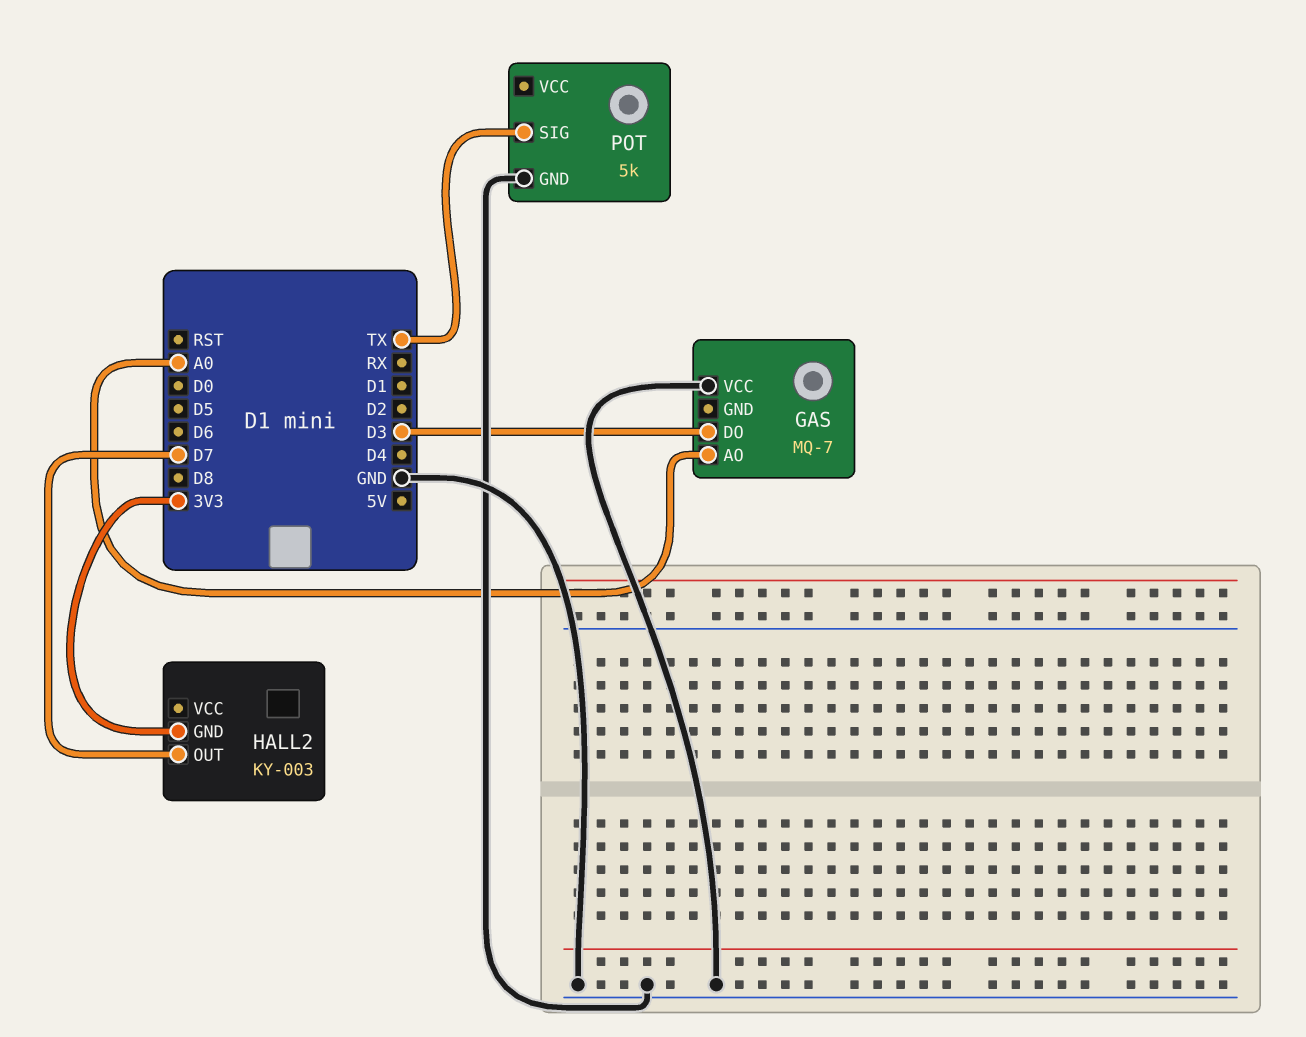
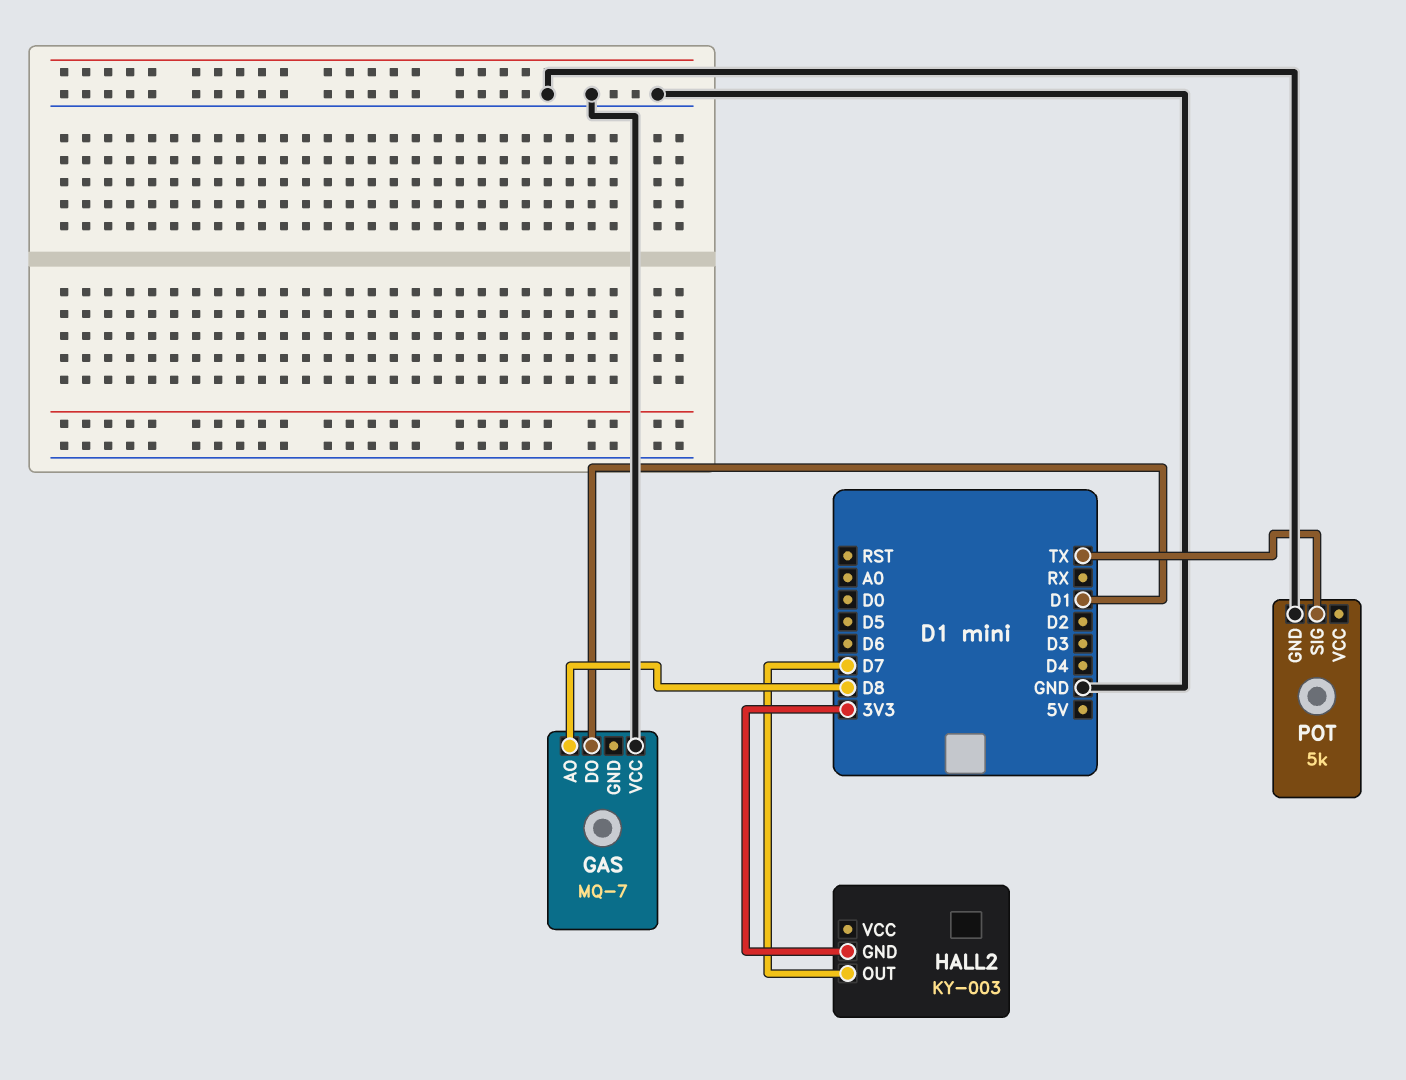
GAS pin AO: A0 -> D8
GAS pin DO: D3 -> D1

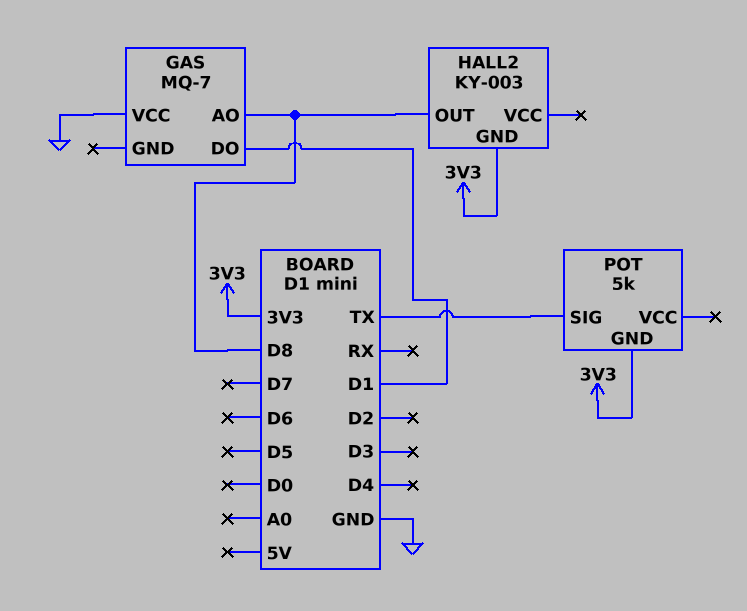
HALL2 pin OUT: D7 -> D8
POT pin GND: GND -> 3V3

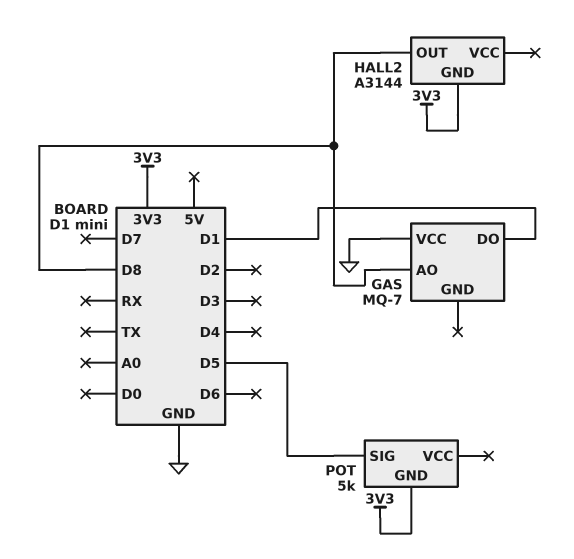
HALL2: KY-003 -> A3144
POT pin SIG: TX -> D5

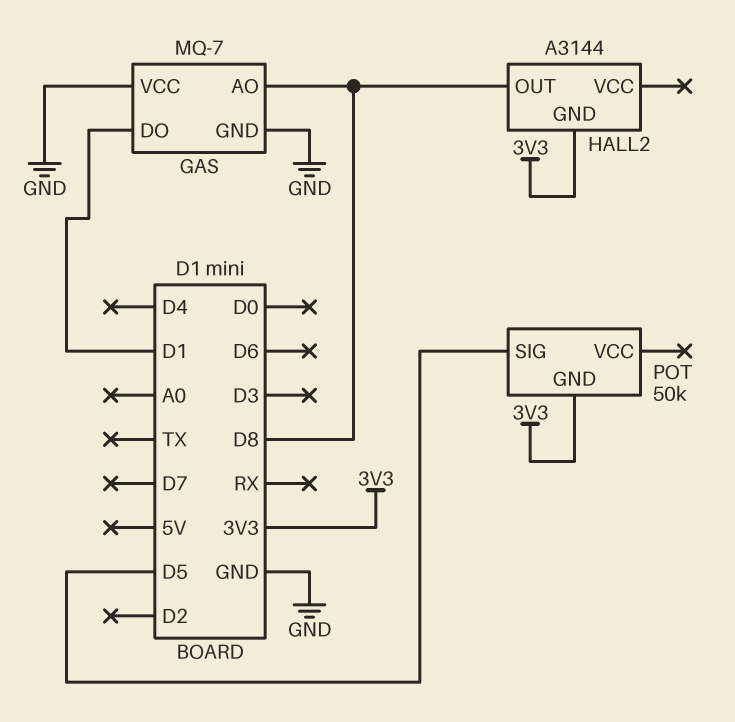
GAS pin GND: none -> GND
POT: 5k -> 50k

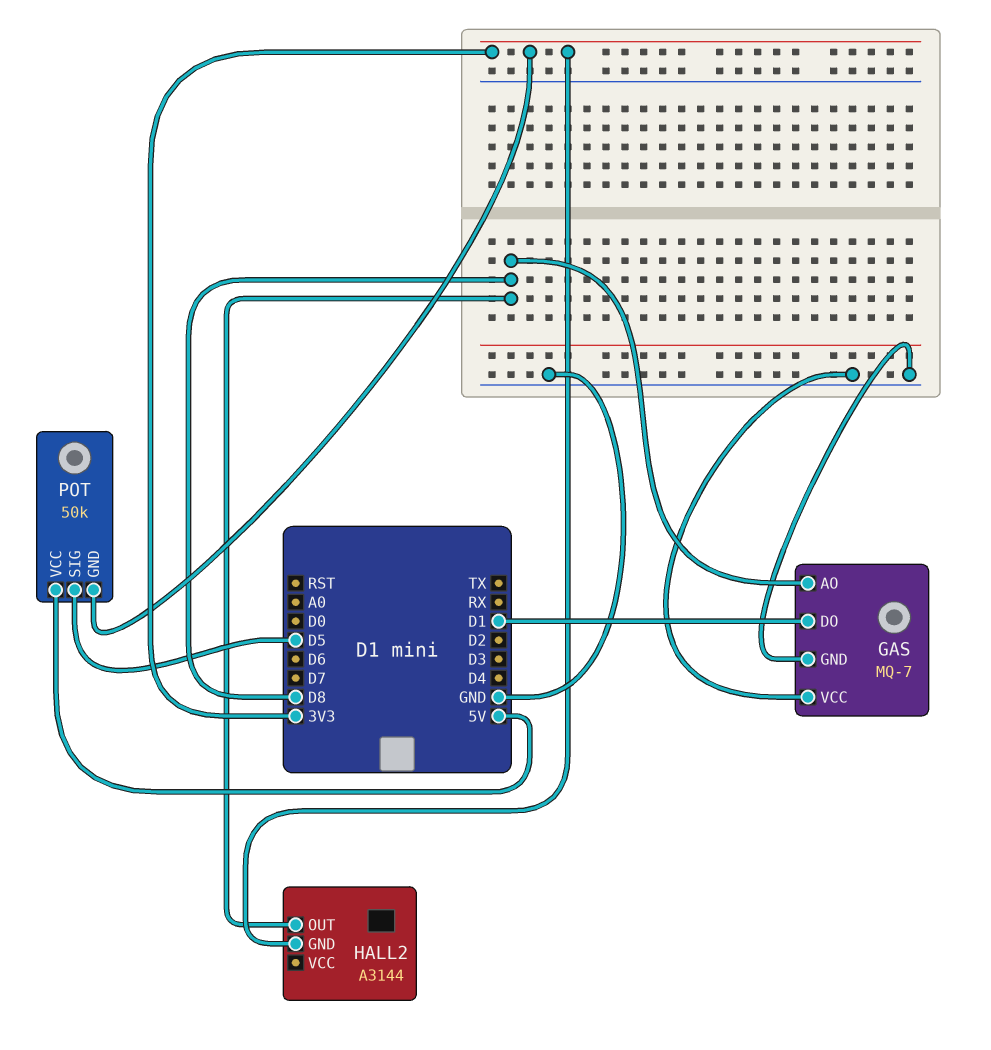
POT pin VCC: none -> 5V

